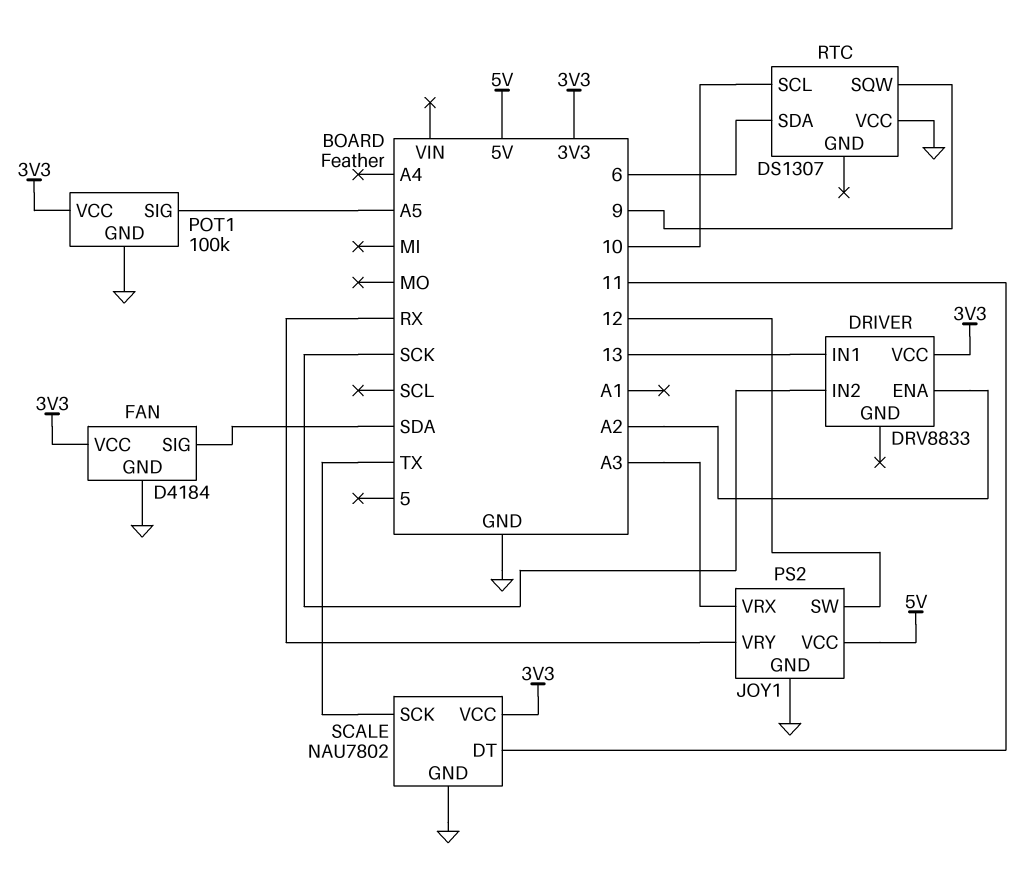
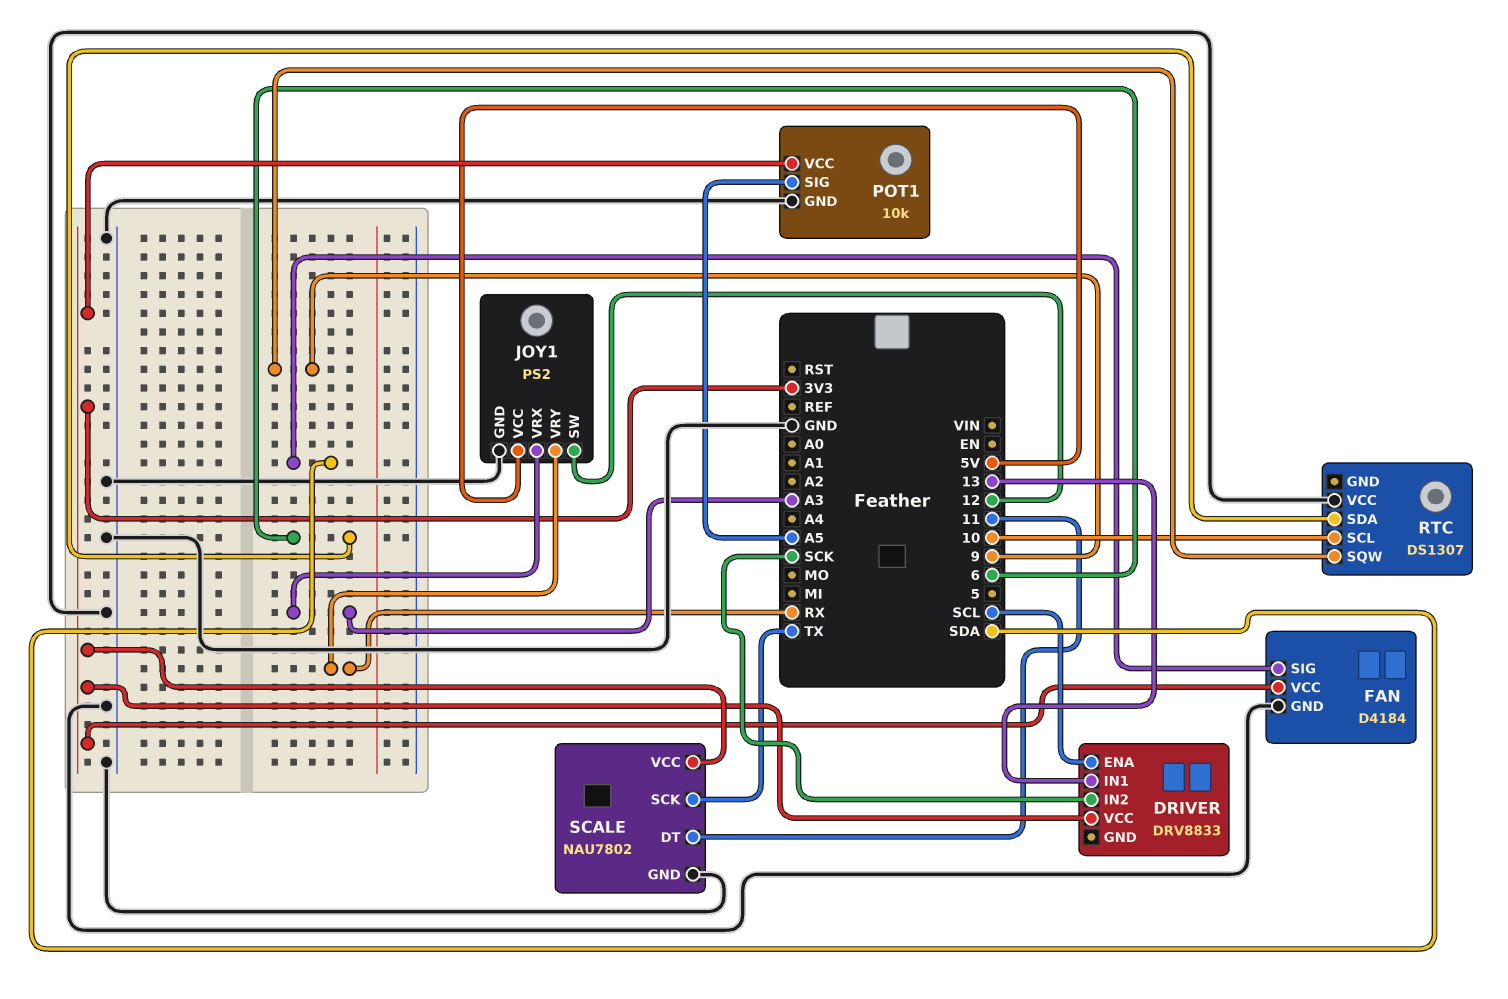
DRIVER pin ENA: A2 -> SCL
POT1: 100k -> 10k

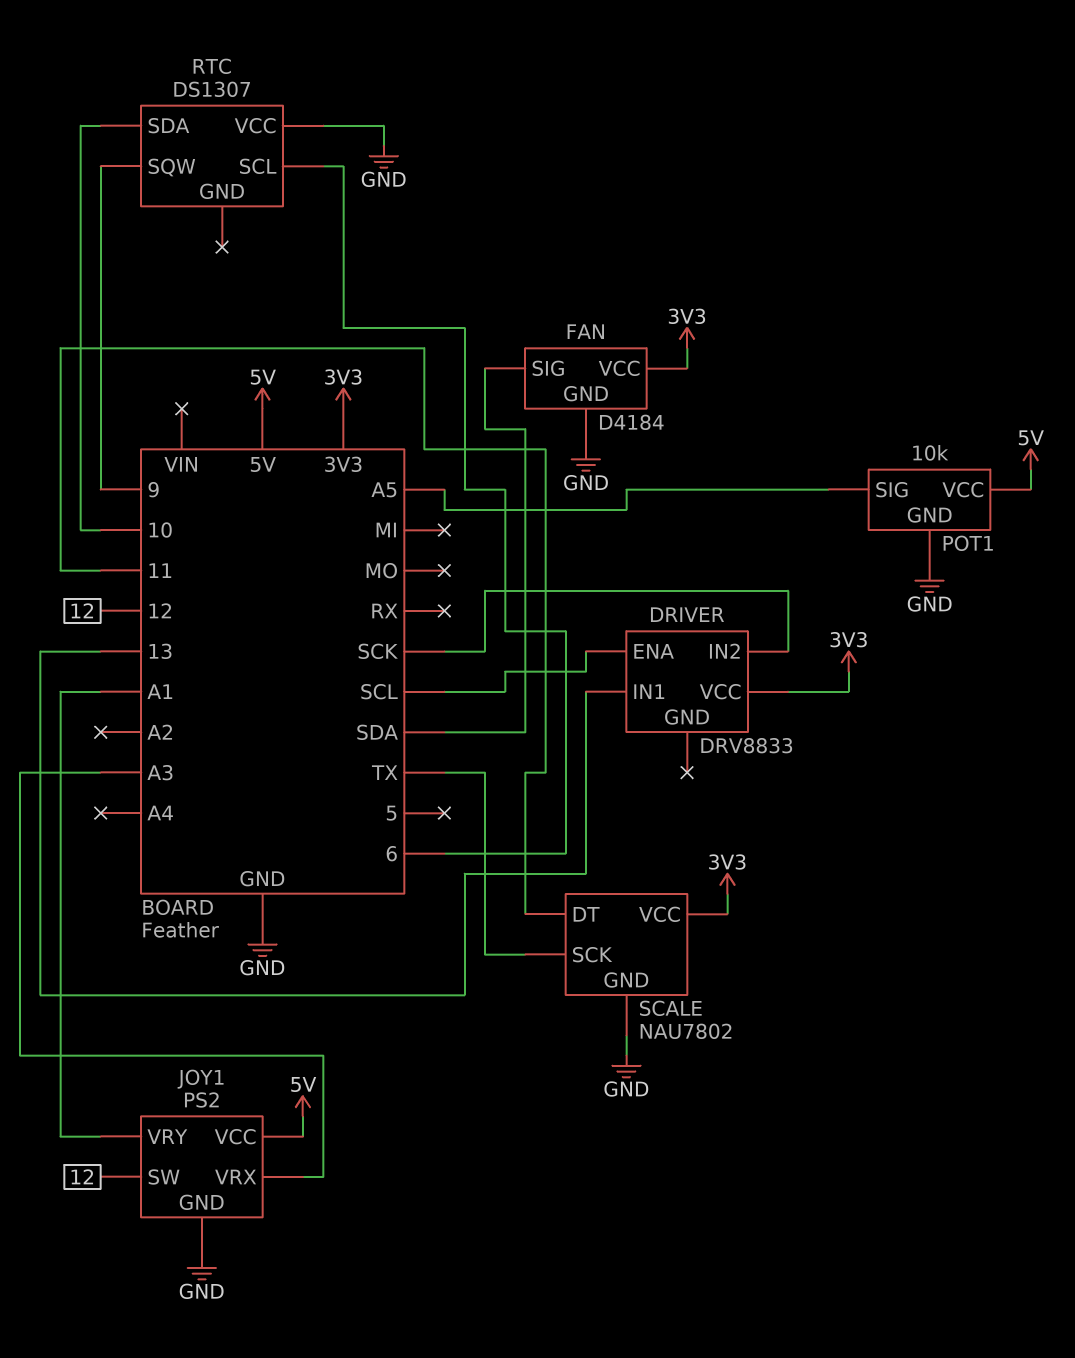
JOY1 pin VRY: RX -> A1
POT1 pin VCC: 3V3 -> 5V
RTC pin SCL: 10 -> 6
RTC pin SDA: 6 -> 10

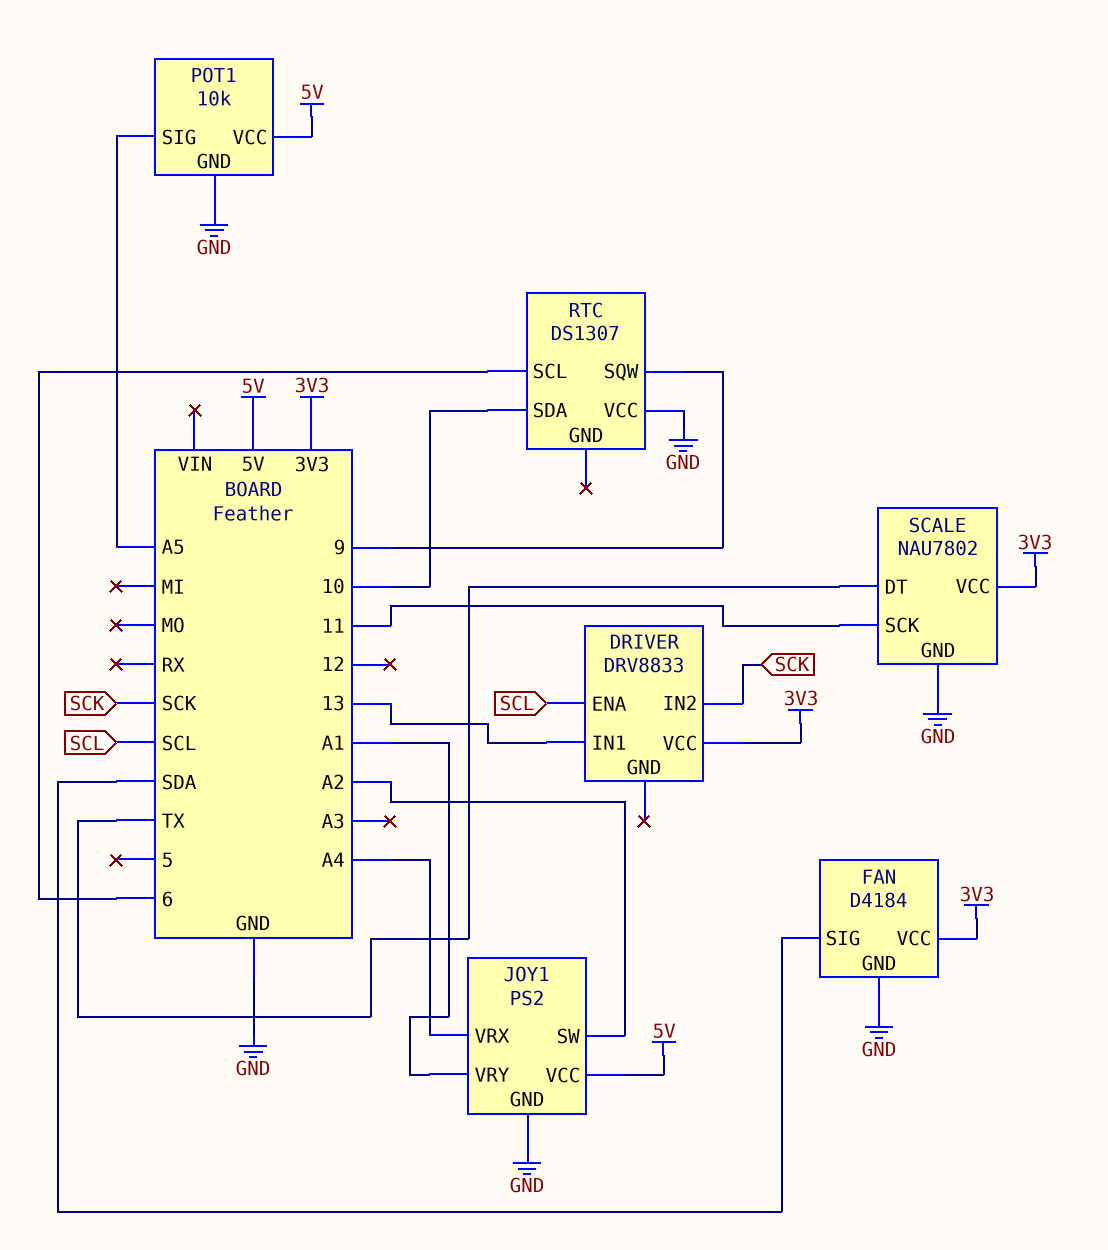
JOY1 pin SW: 12 -> A2
JOY1 pin VRX: A3 -> A4
SCALE pin DT: 11 -> TX
SCALE pin SCK: TX -> 11

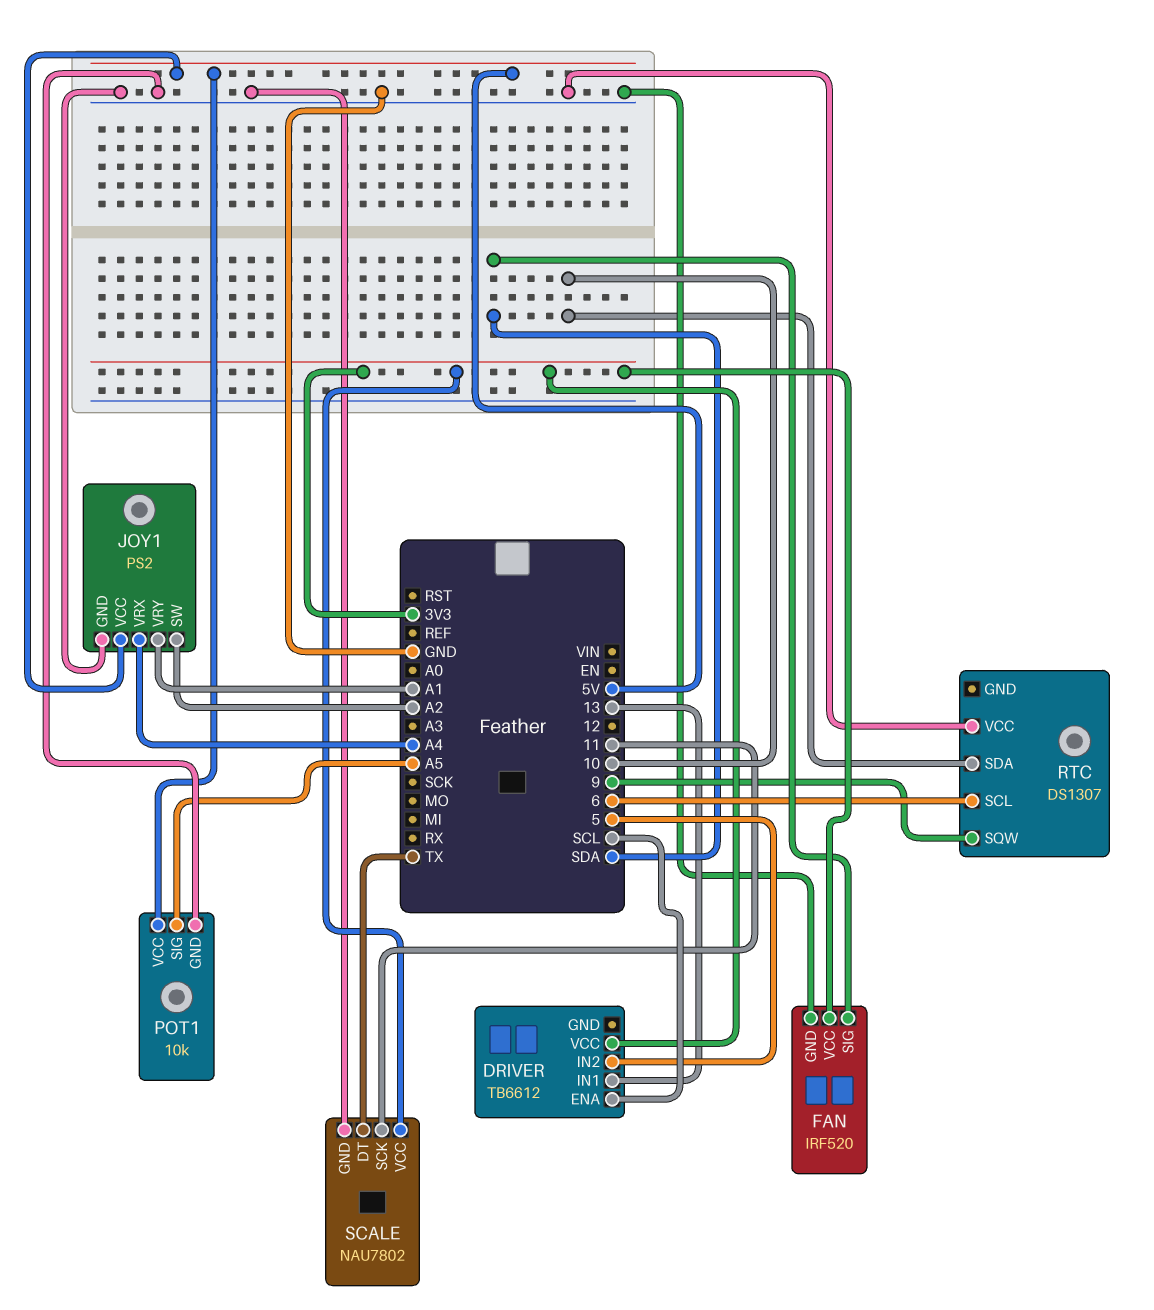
DRIVER: DRV8833 -> TB6612
DRIVER pin IN2: SCK -> 5
FAN: D4184 -> IRF520

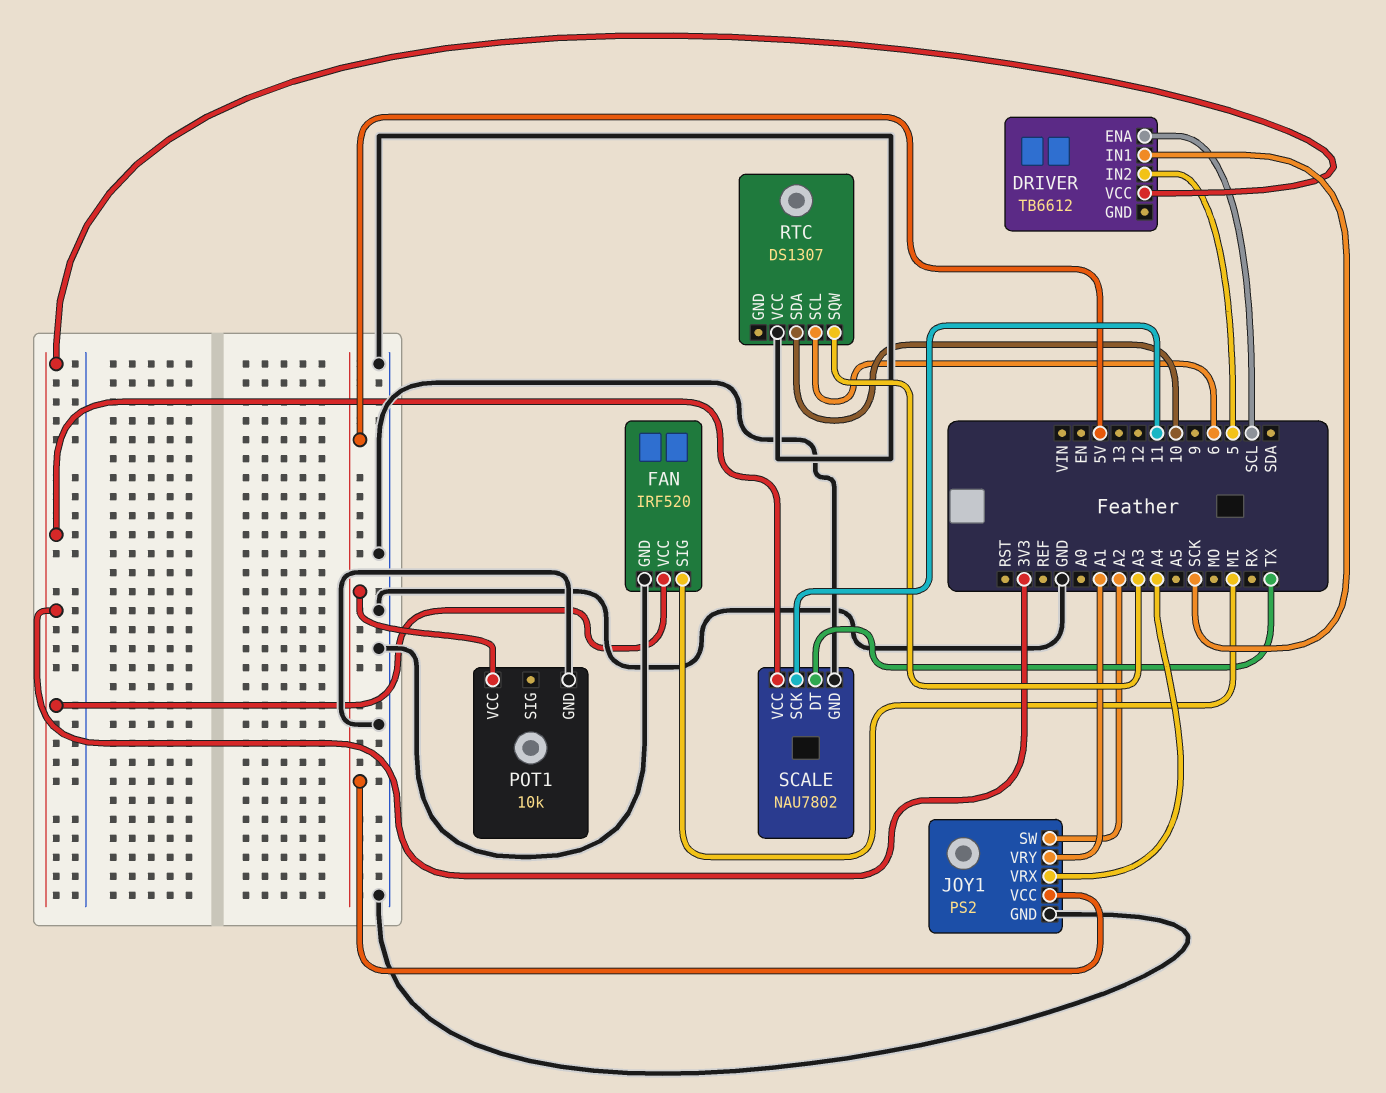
DRIVER pin IN1: 13 -> SCK
FAN pin SIG: SDA -> MI
POT1 pin SIG: A5 -> none
RTC pin SQW: 9 -> A3

